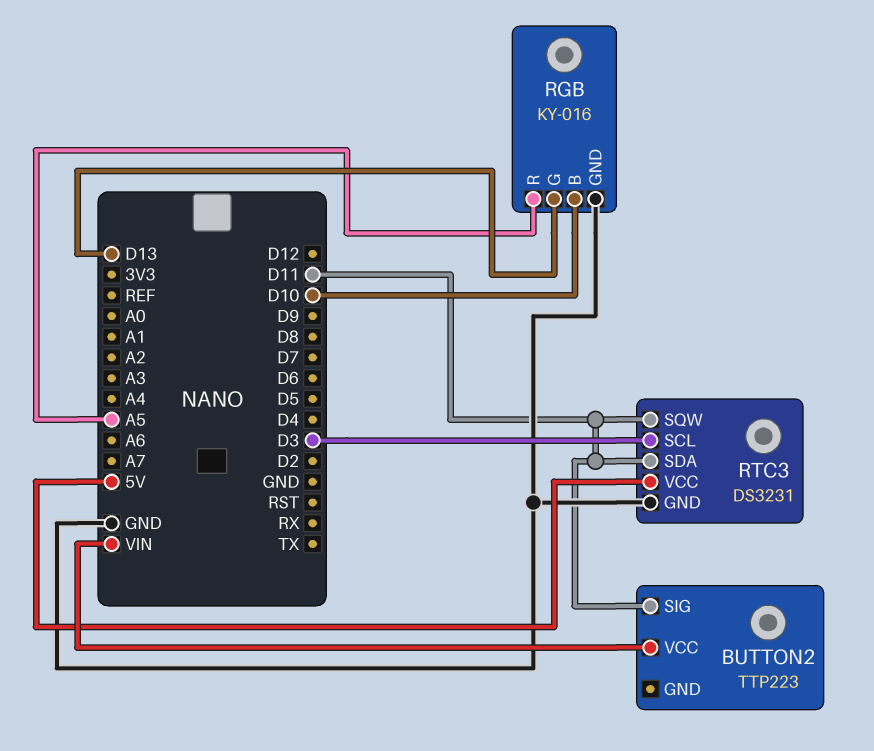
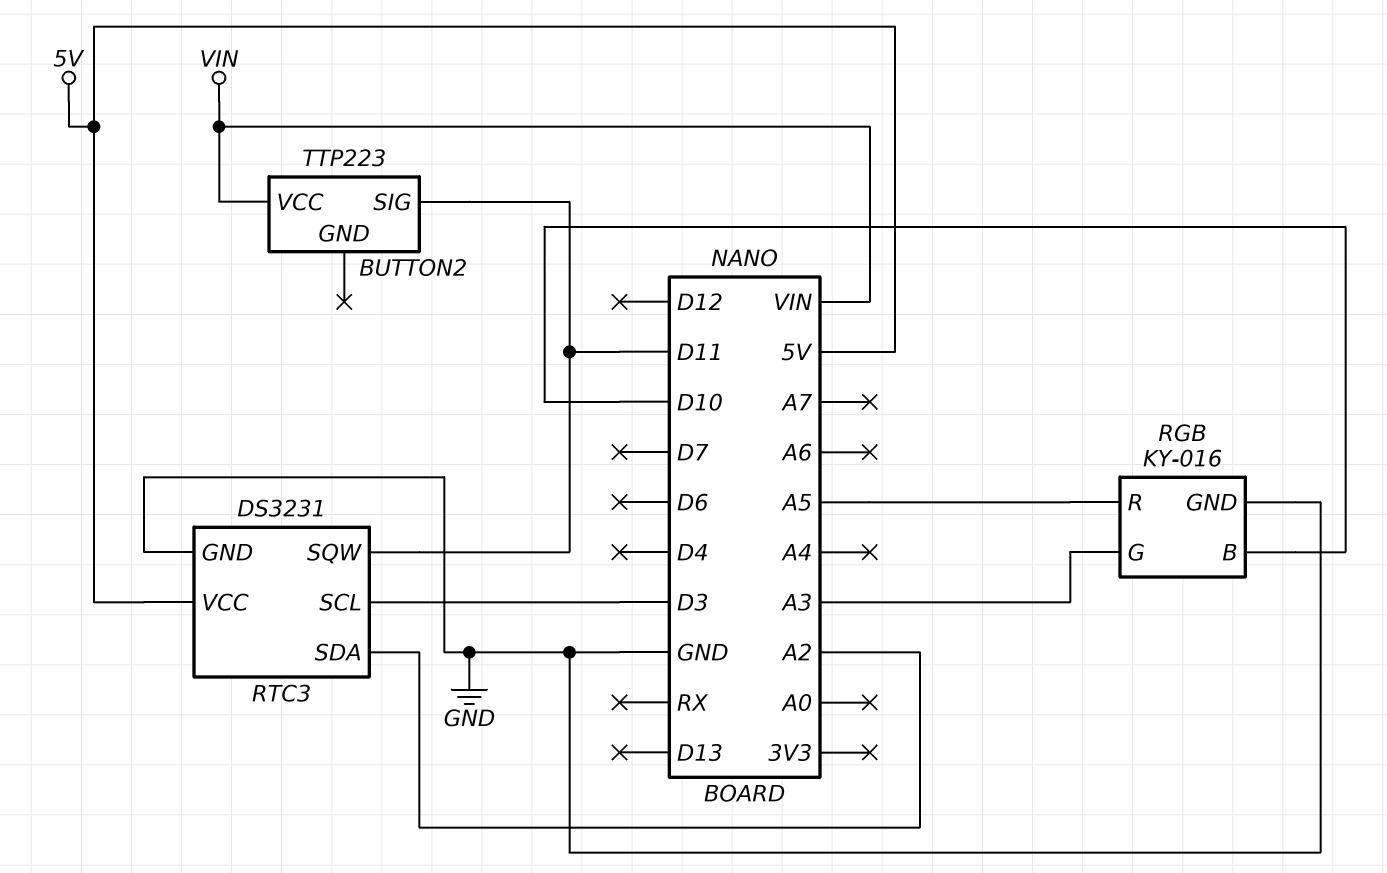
RGB pin G: D13 -> A3
RTC3 pin SDA: D11 -> A2

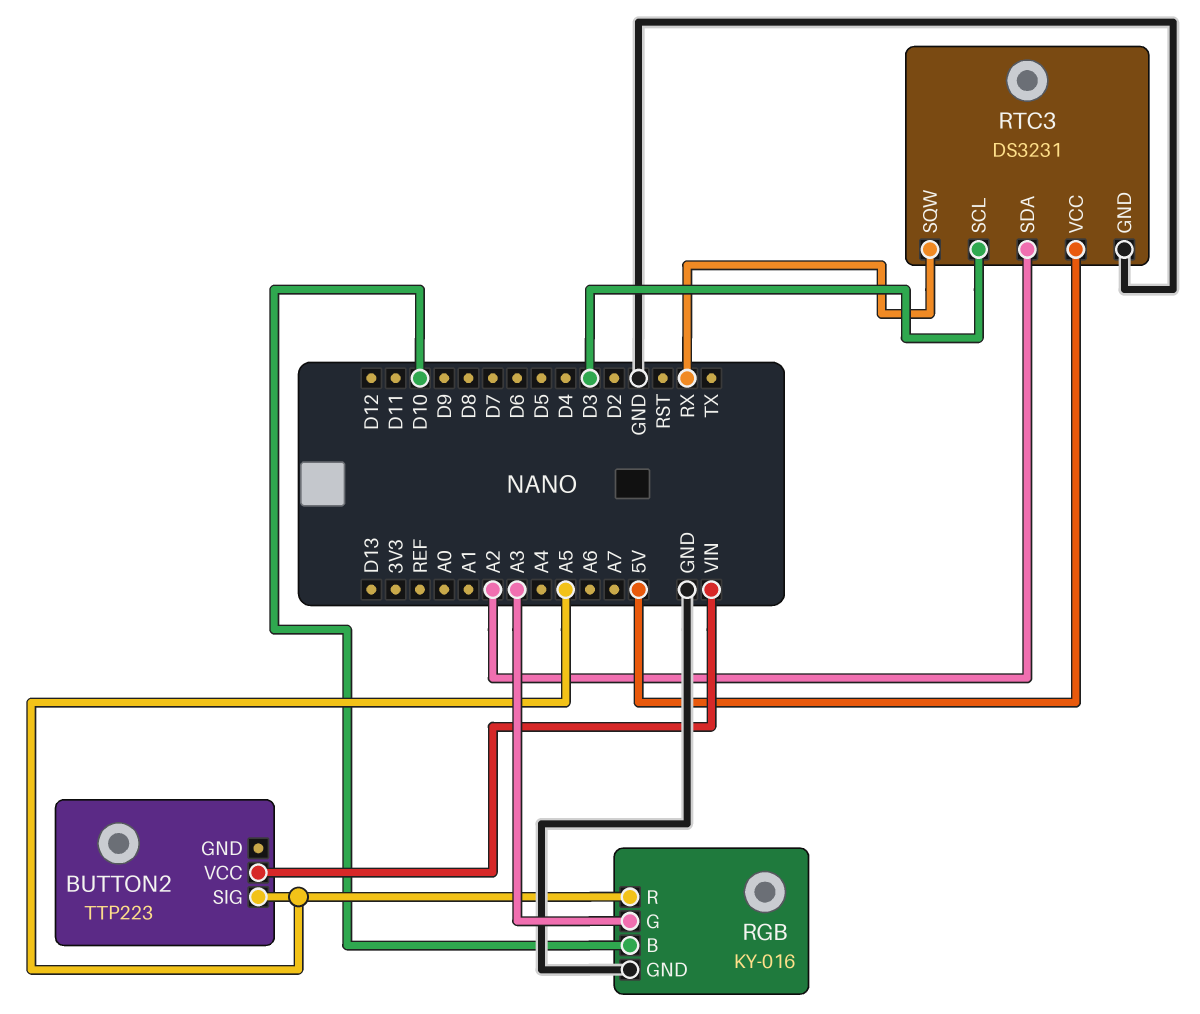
BUTTON2 pin SIG: D11 -> A5
RTC3 pin SQW: D11 -> RX

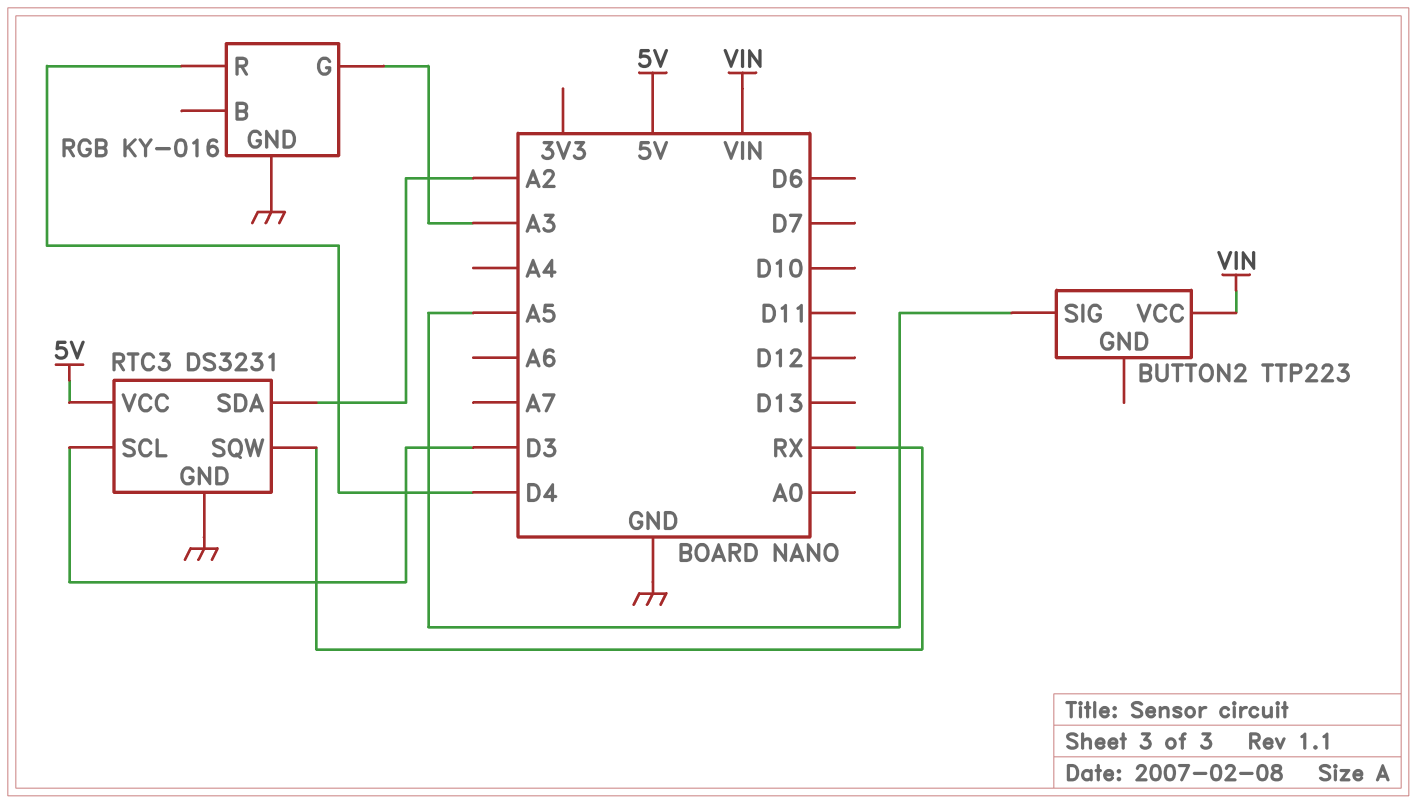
RGB pin B: D10 -> none
RGB pin R: A5 -> D4

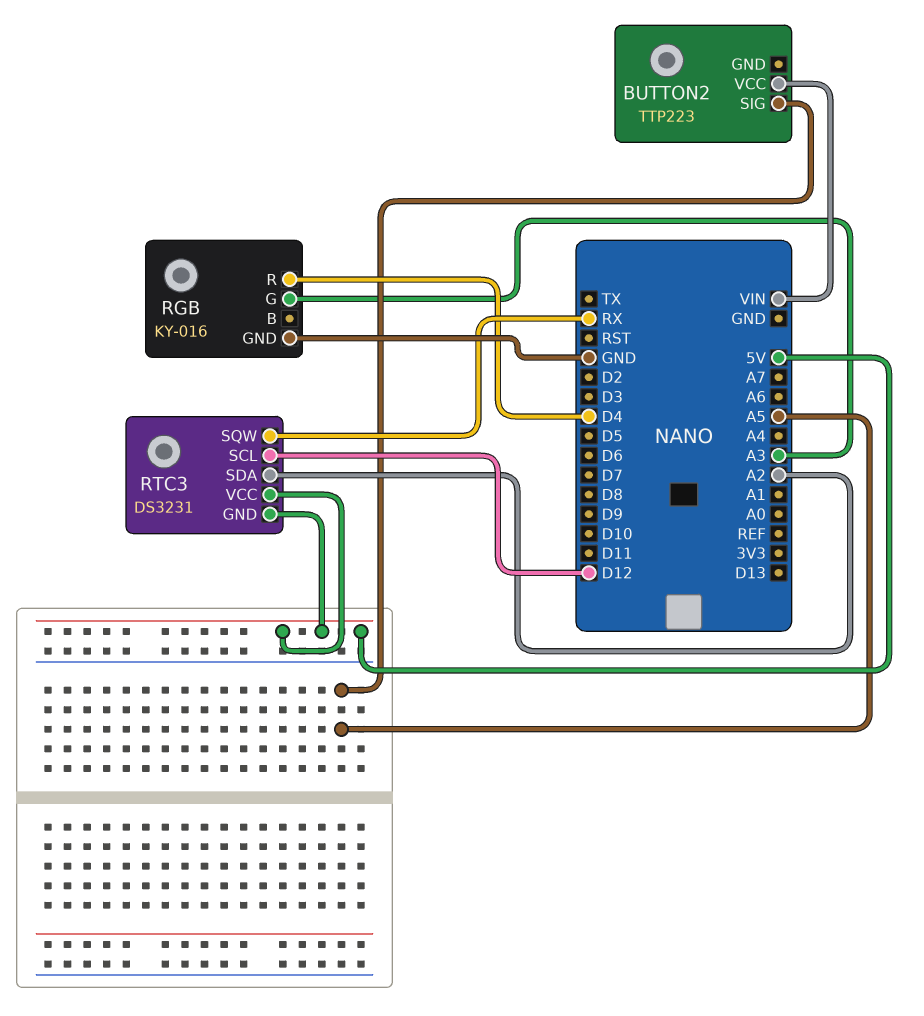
RTC3 pin GND: GND -> 5V
RTC3 pin SCL: D3 -> D12

